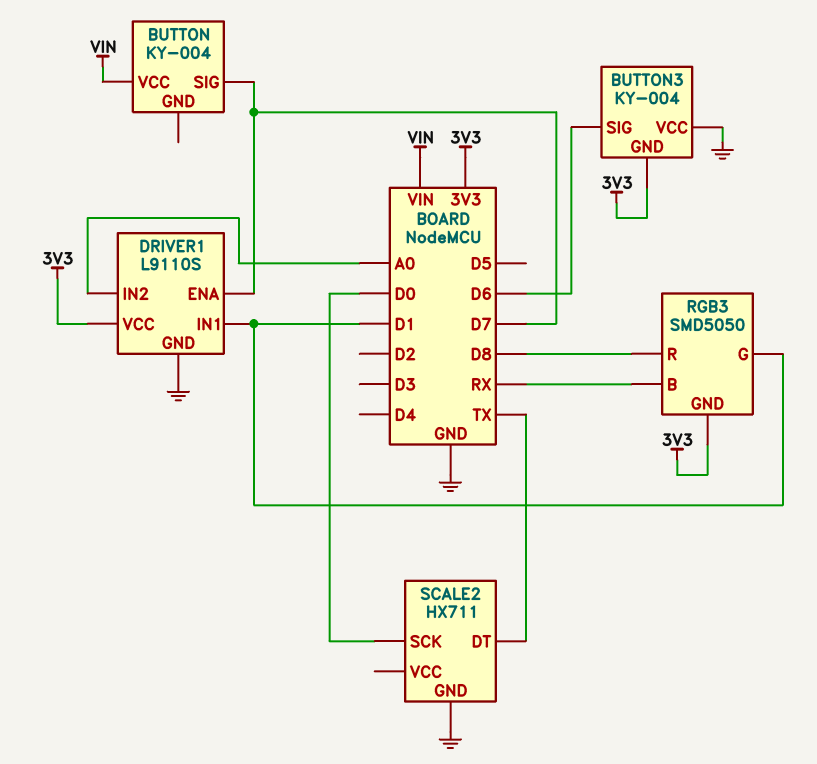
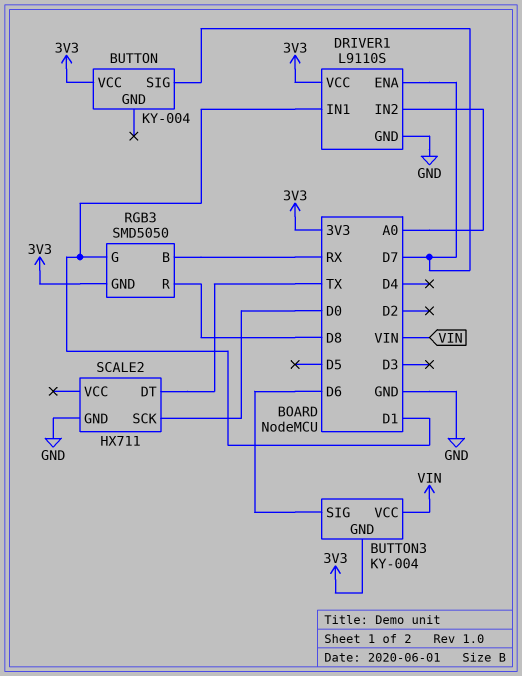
BUTTON pin VCC: VIN -> 3V3
BUTTON3 pin VCC: GND -> VIN

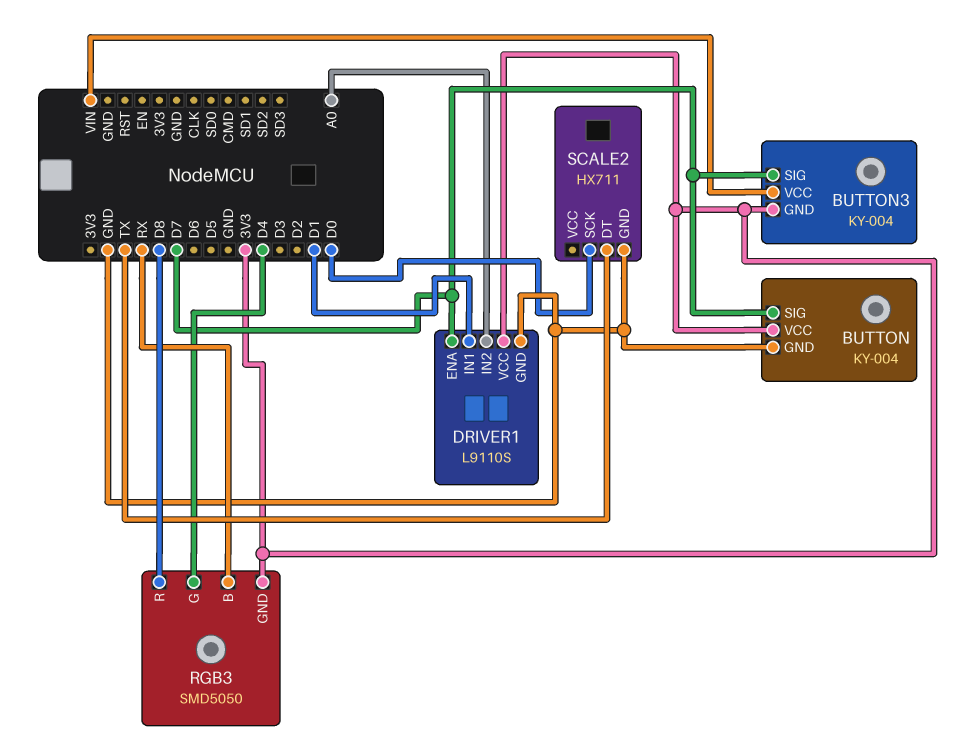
BUTTON pin GND: none -> GND
BUTTON3 pin SIG: D6 -> D7
RGB3 pin G: D1 -> D4

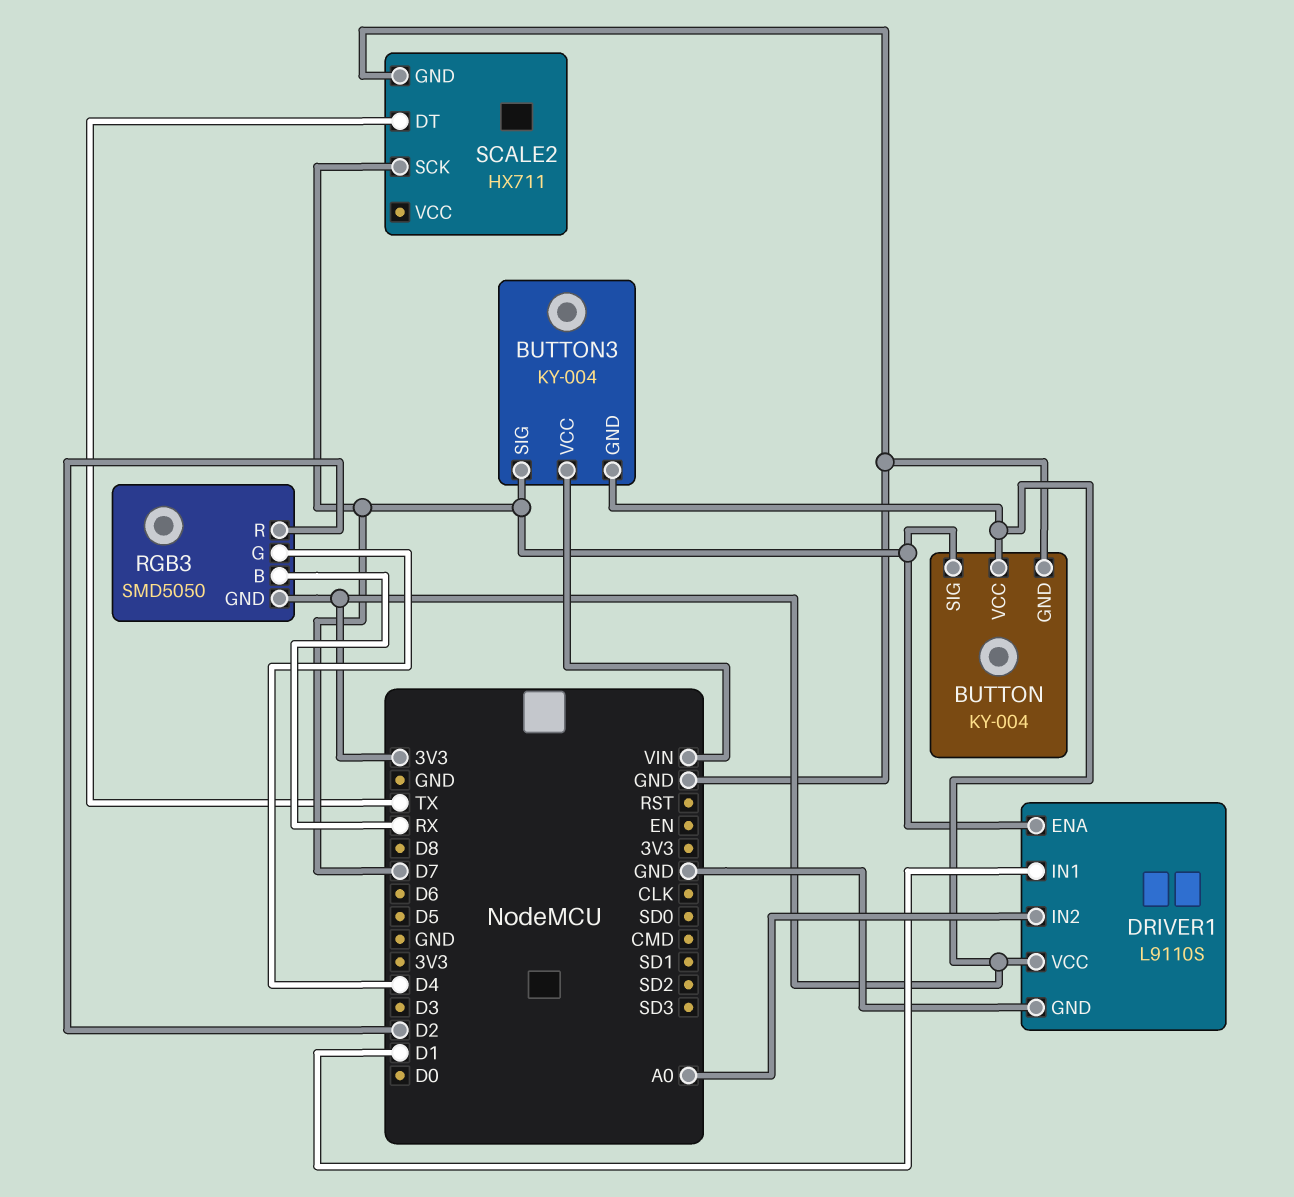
RGB3 pin R: D8 -> D2
SCALE2 pin SCK: D0 -> D7

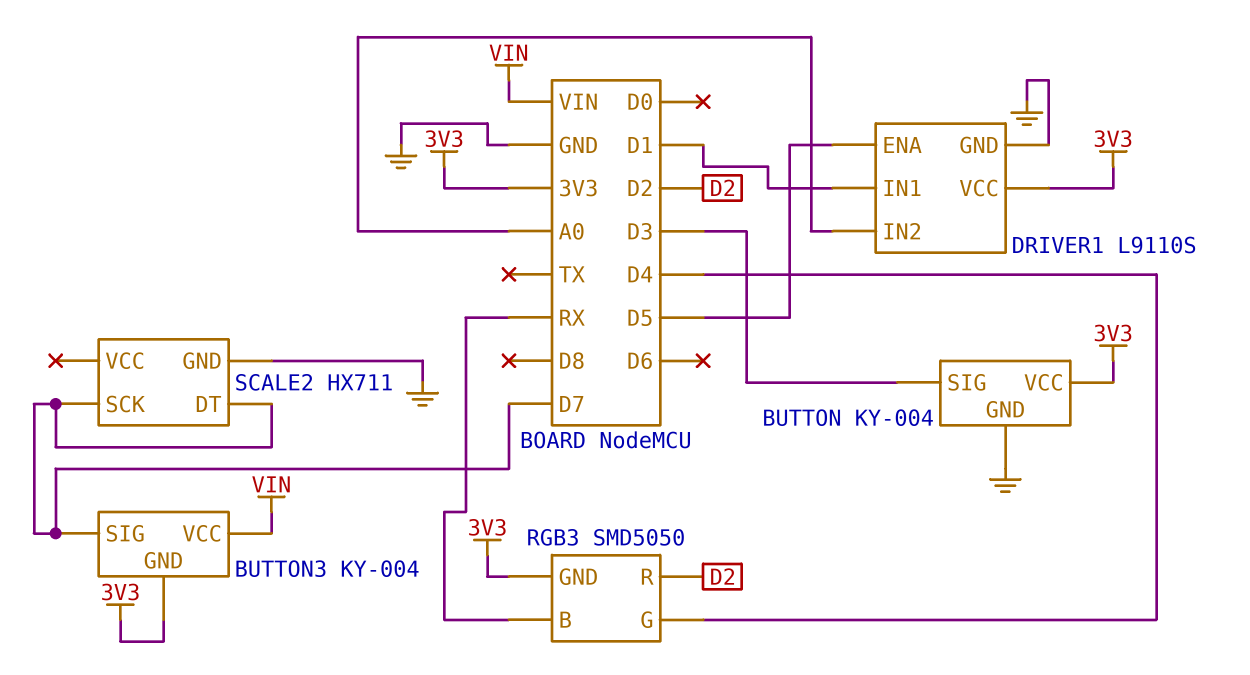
BUTTON pin SIG: D7 -> D3
DRIVER1 pin ENA: D7 -> D5
SCALE2 pin DT: TX -> D7

